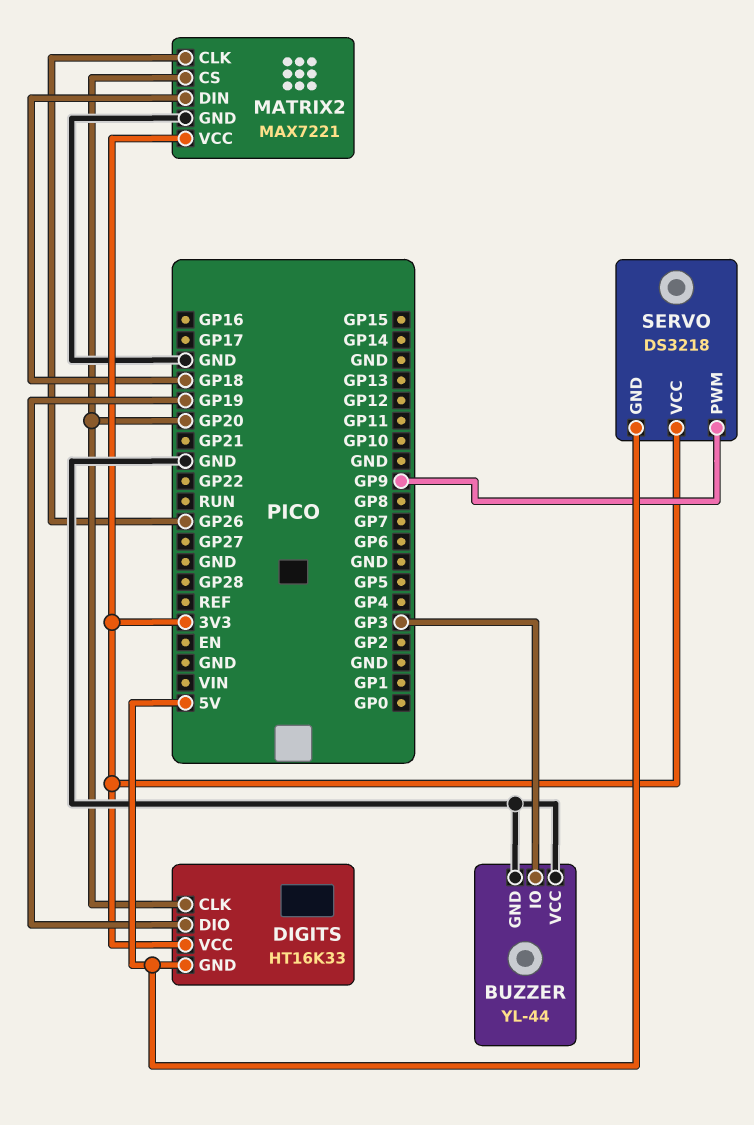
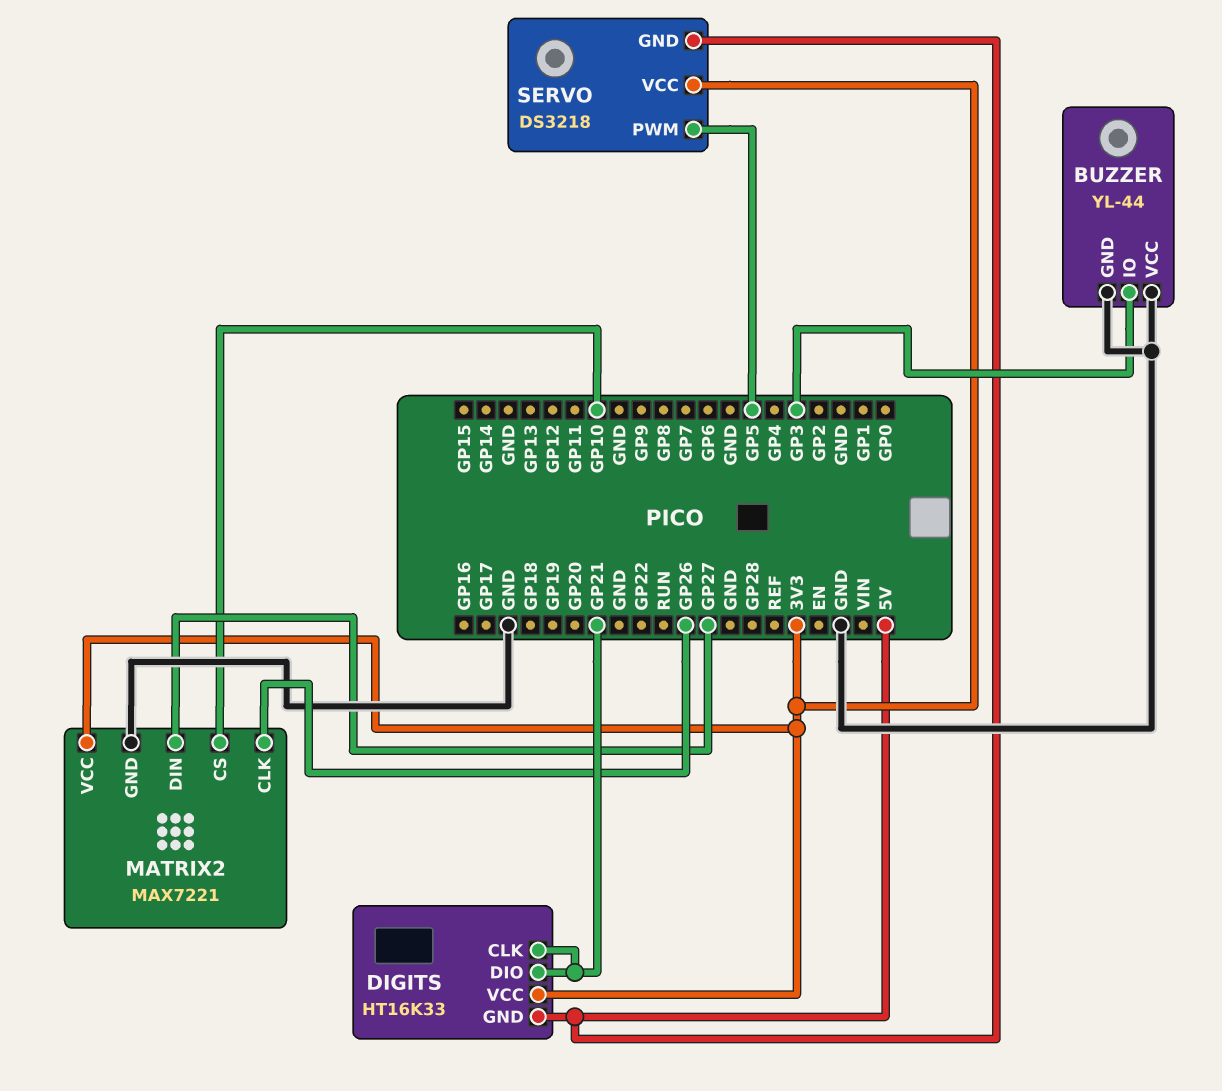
DIGITS pin CLK: GP20 -> GP21
DIGITS pin DIO: GP19 -> GP21
MATRIX2 pin CS: GP20 -> GP10
MATRIX2 pin DIN: GP18 -> GP27
SERVO pin PWM: GP9 -> GP5

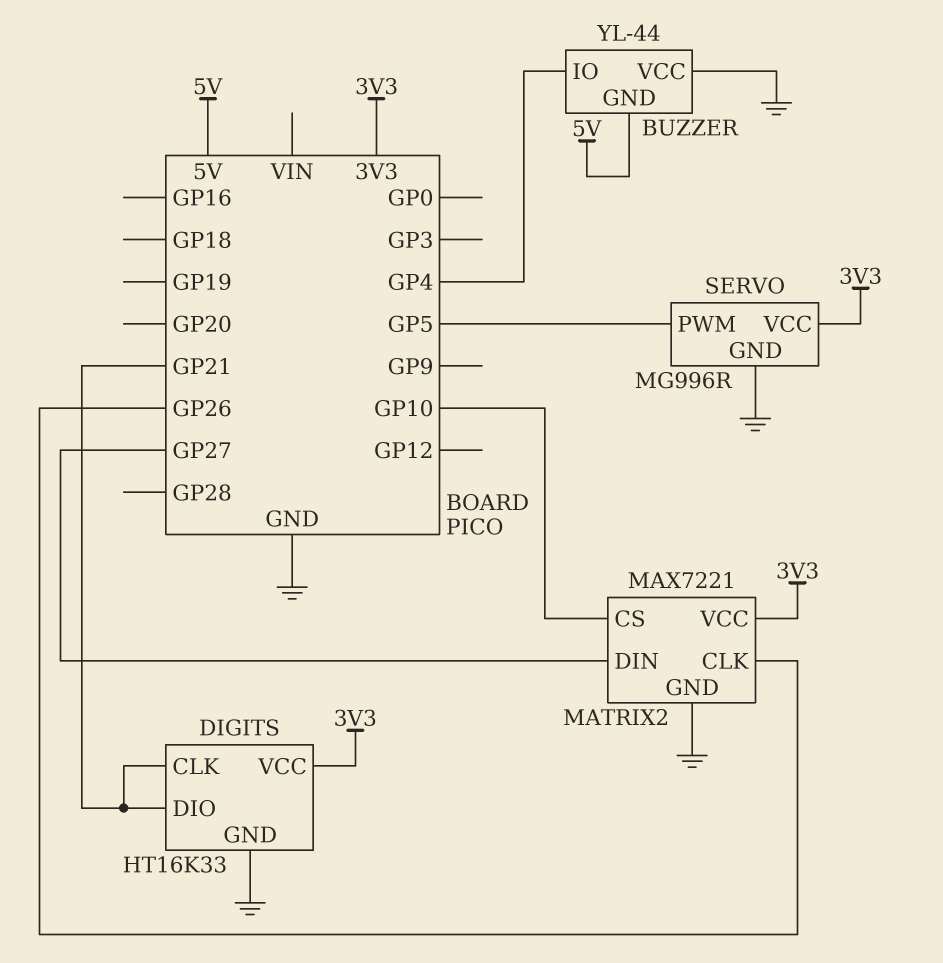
BUZZER pin GND: GND -> 5V
BUZZER pin IO: GP3 -> GP4
DIGITS pin GND: 5V -> GND
SERVO: DS3218 -> MG996R
SERVO pin GND: 5V -> GND

